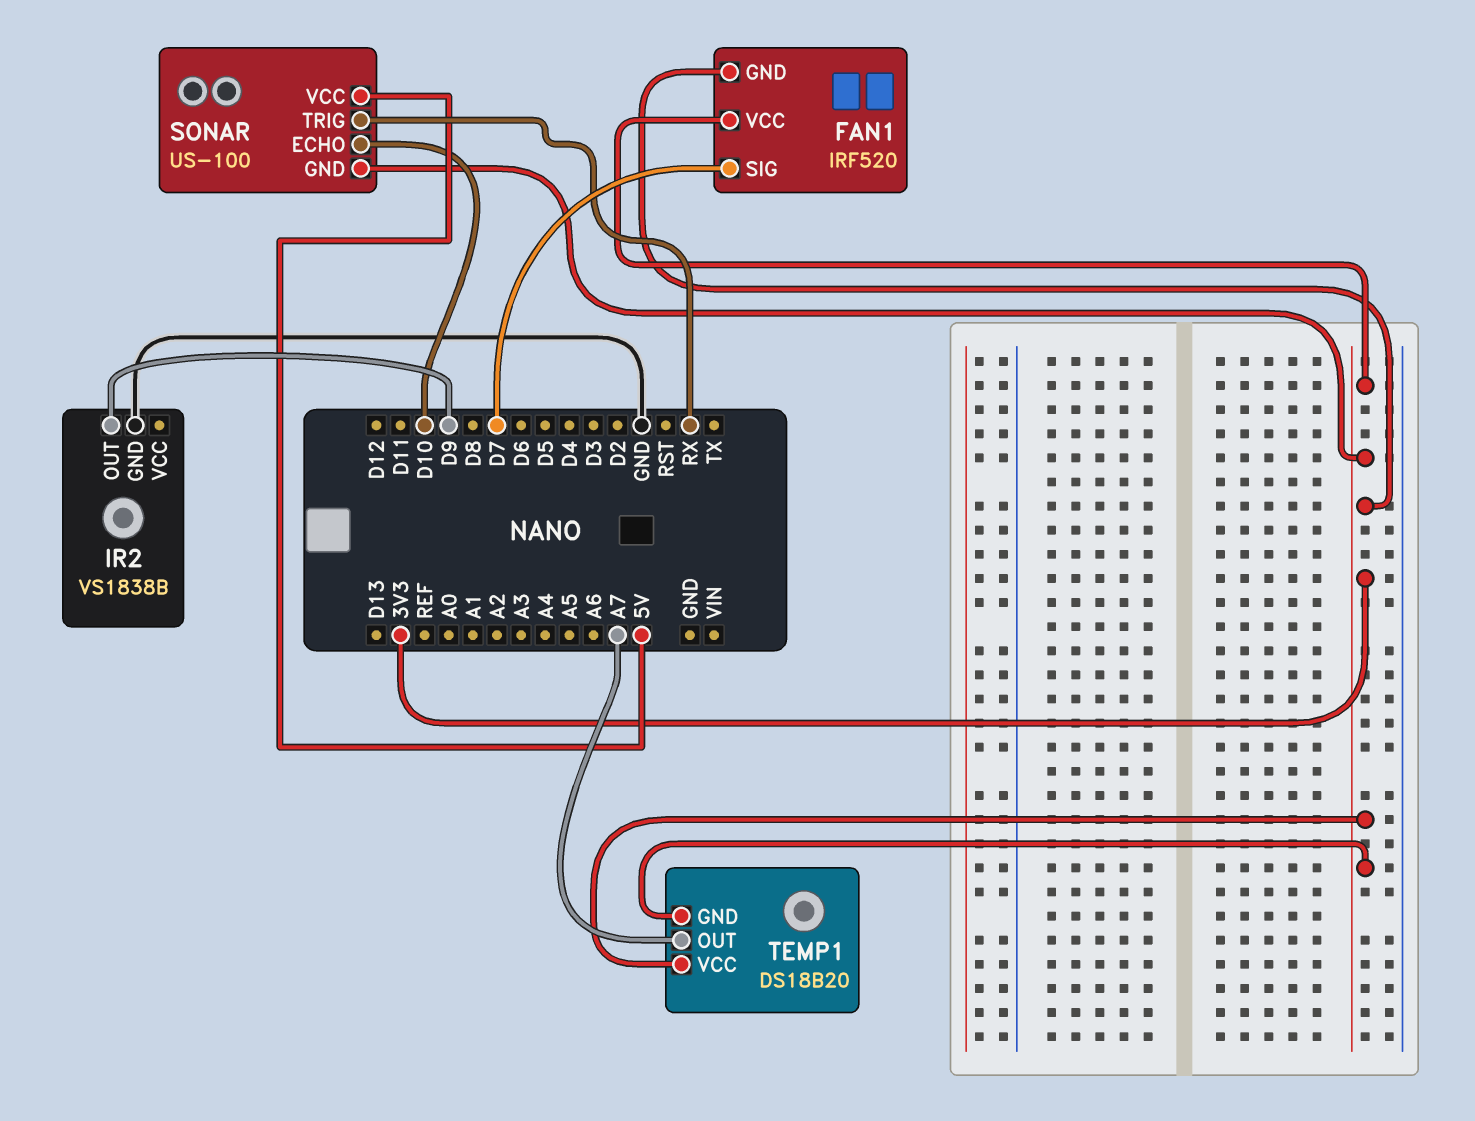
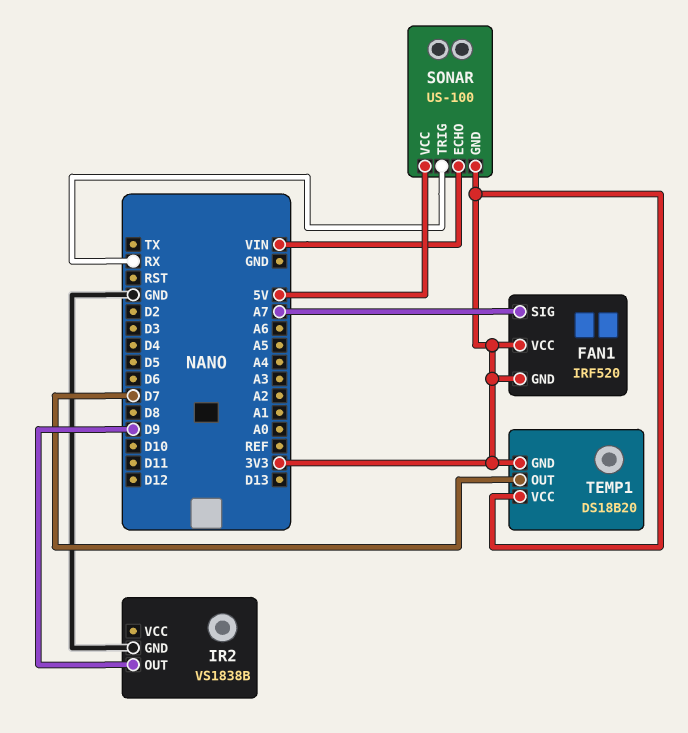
FAN1 pin SIG: D7 -> A7
SONAR pin ECHO: D10 -> VIN
TEMP1 pin OUT: A7 -> D7

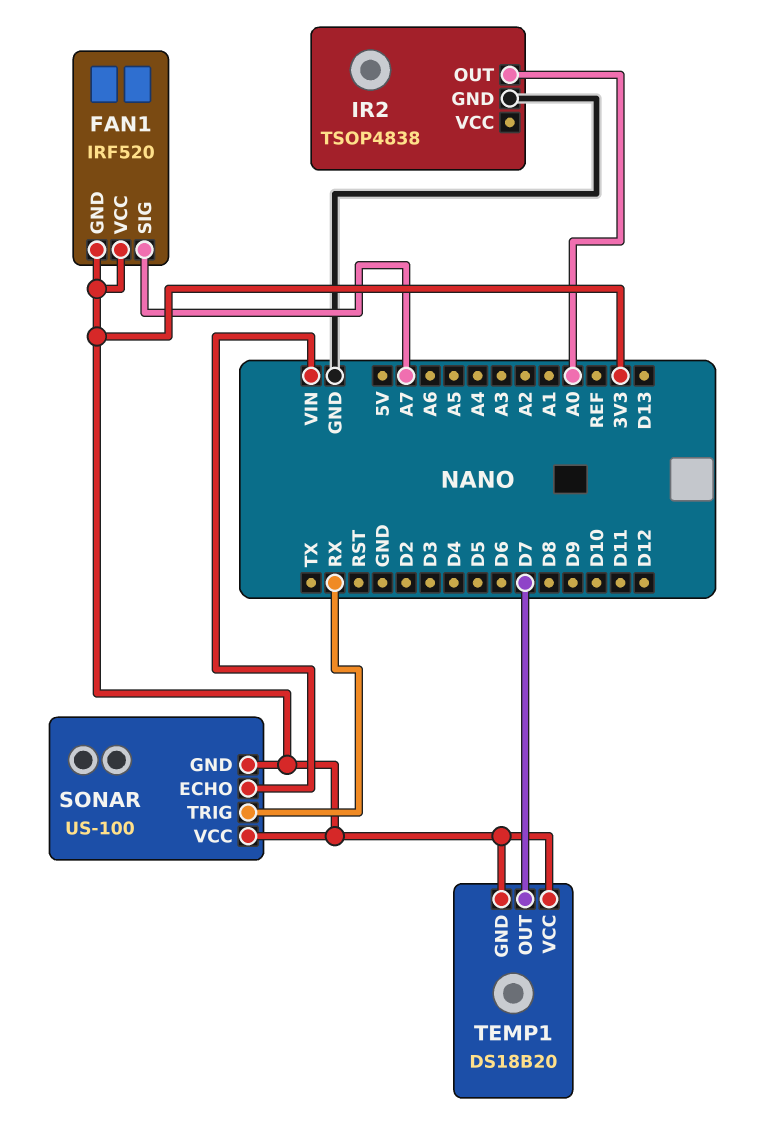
IR2: VS1838B -> TSOP4838
IR2 pin OUT: D9 -> A0
SONAR pin VCC: 5V -> 3V3

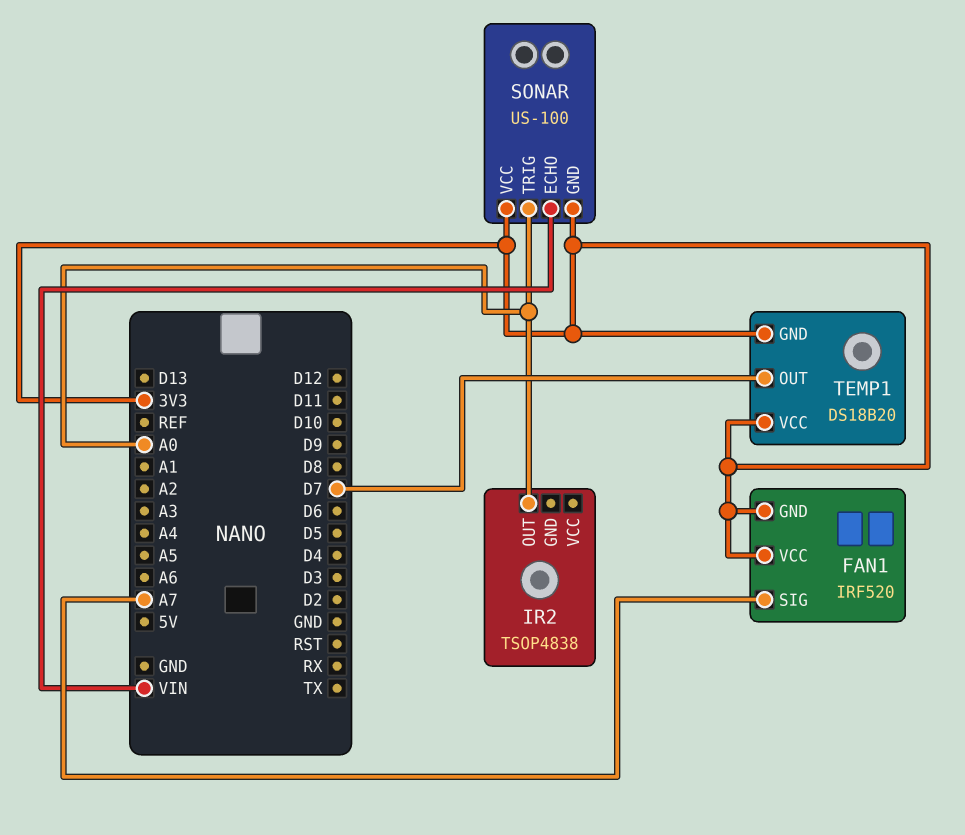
IR2 pin GND: GND -> none
SONAR pin TRIG: RX -> A0

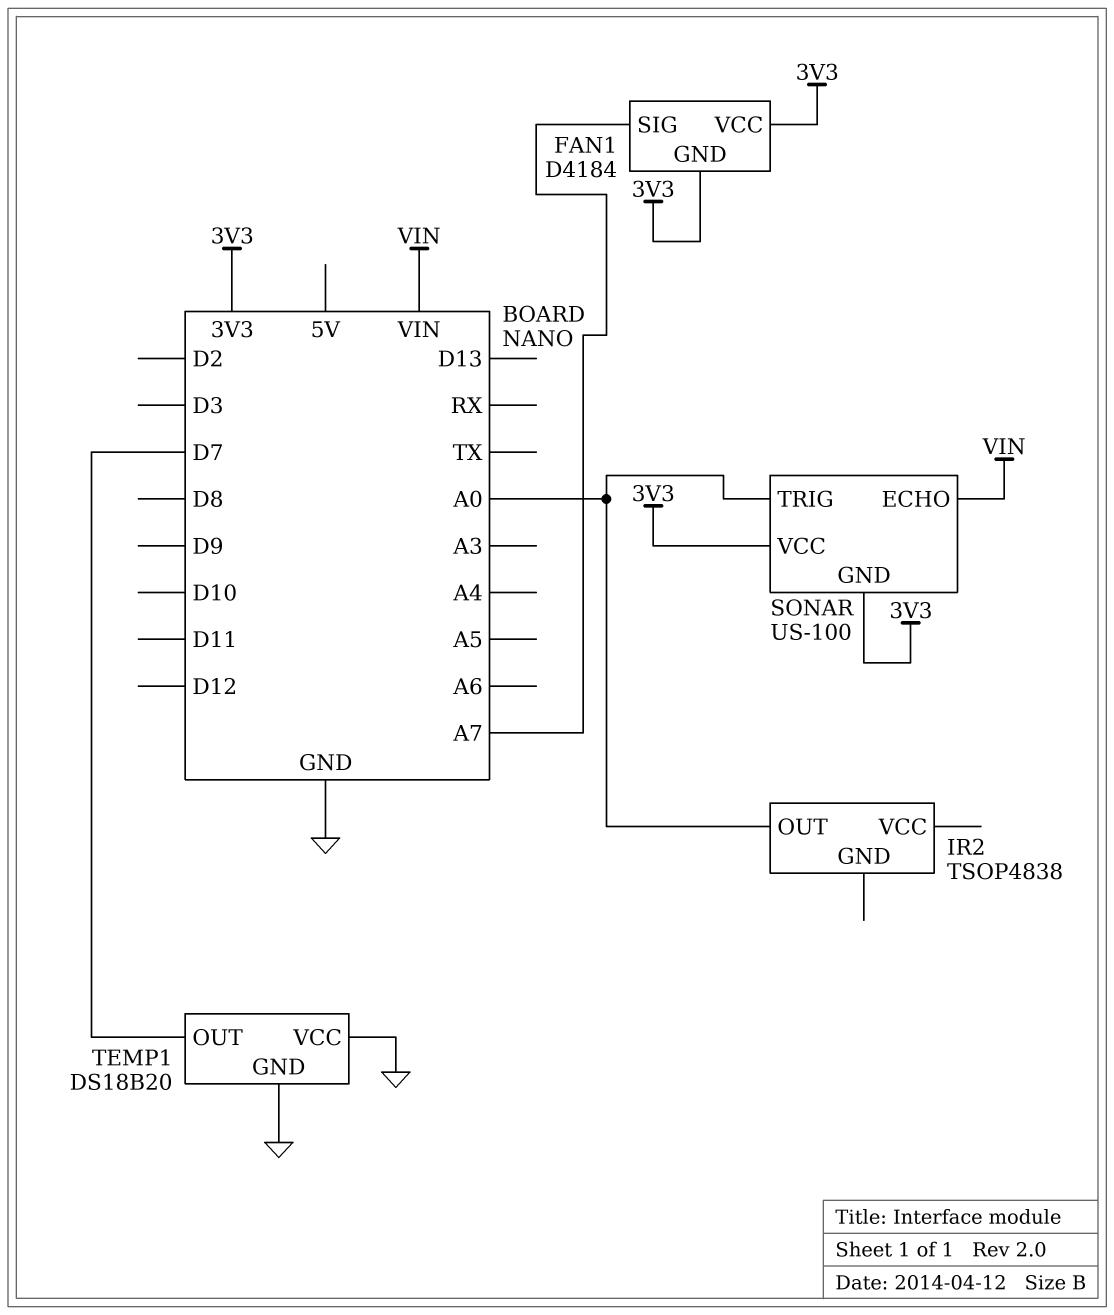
FAN1: IRF520 -> D4184
TEMP1 pin GND: 3V3 -> GND
TEMP1 pin VCC: 3V3 -> GND

